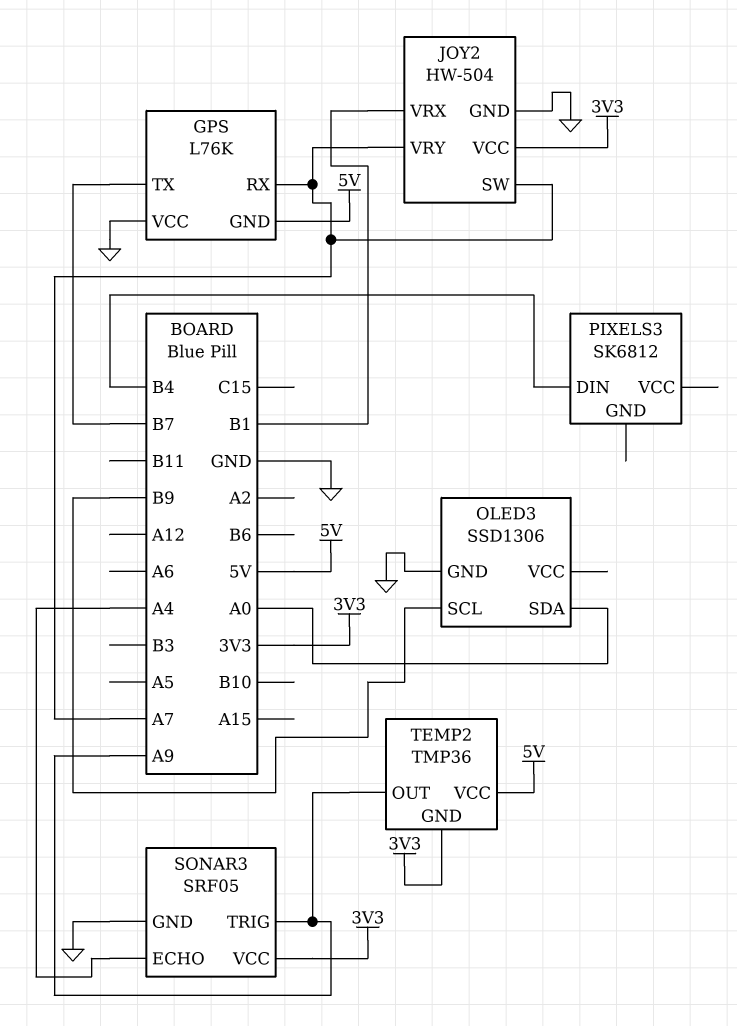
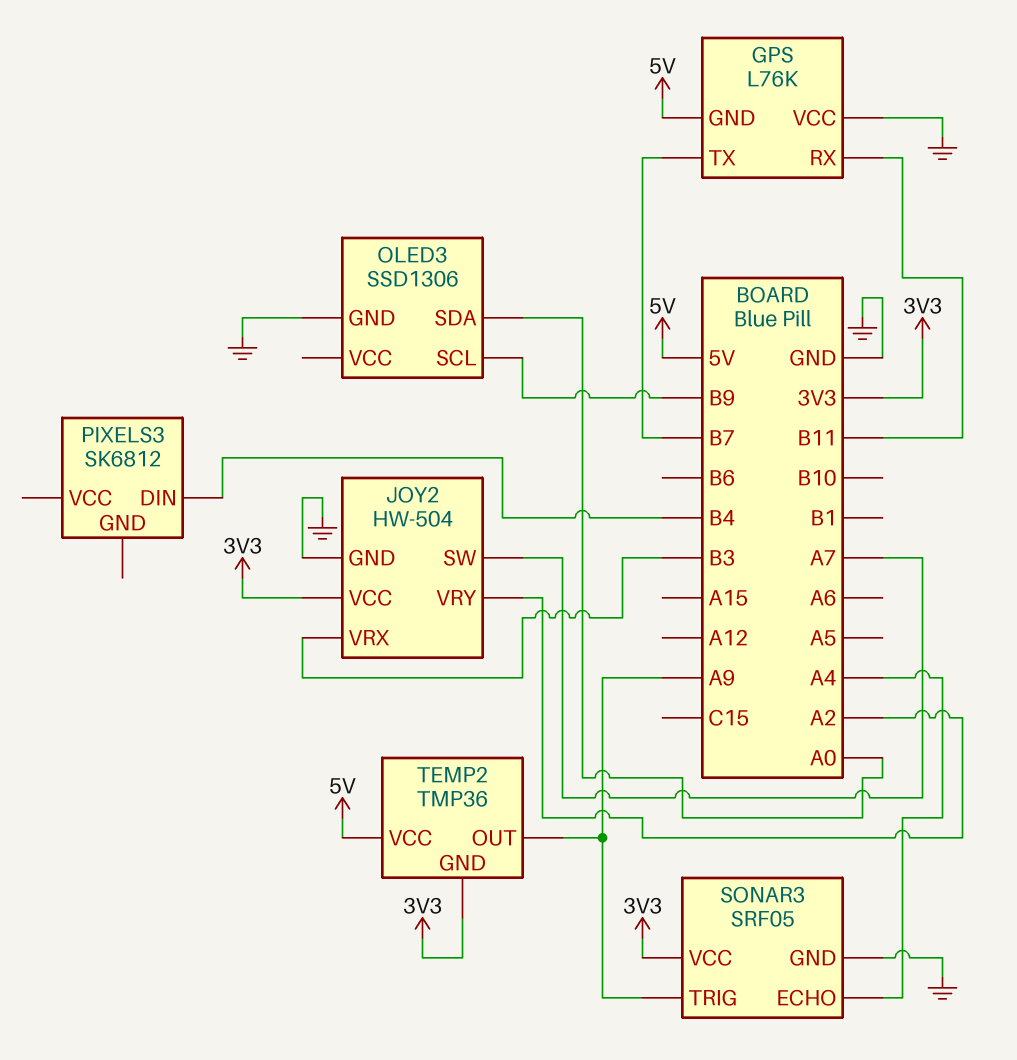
GPS pin RX: A7 -> B11
JOY2 pin VRX: B1 -> B3
JOY2 pin VRY: A7 -> A2

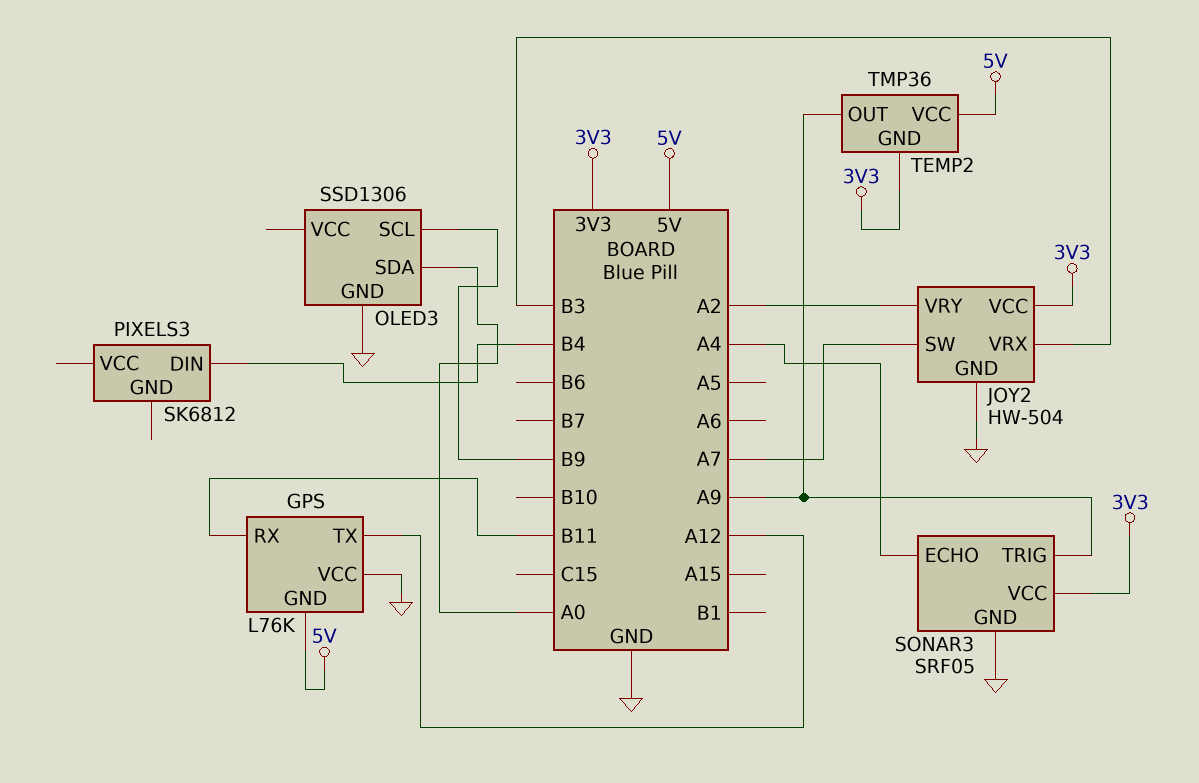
GPS pin TX: B7 -> A12

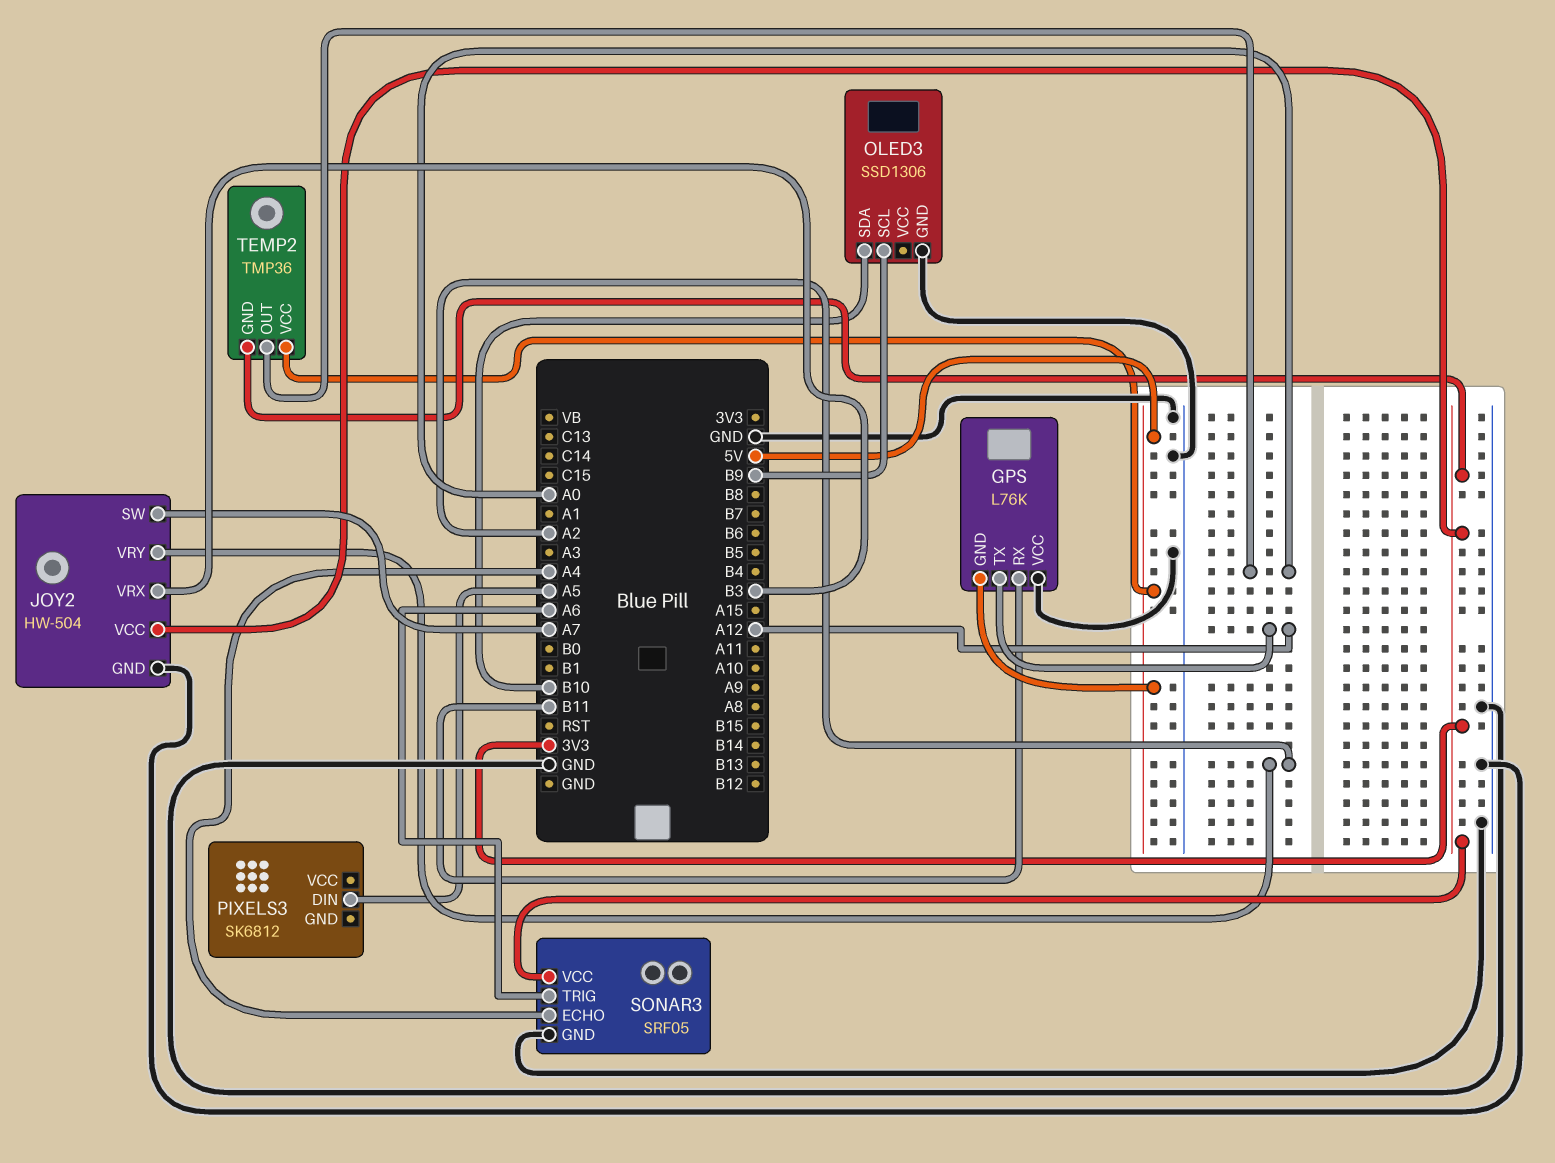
OLED3 pin SDA: A0 -> B10
PIXELS3 pin DIN: B4 -> A5
SONAR3 pin TRIG: A9 -> A6
TEMP2 pin OUT: A9 -> A0

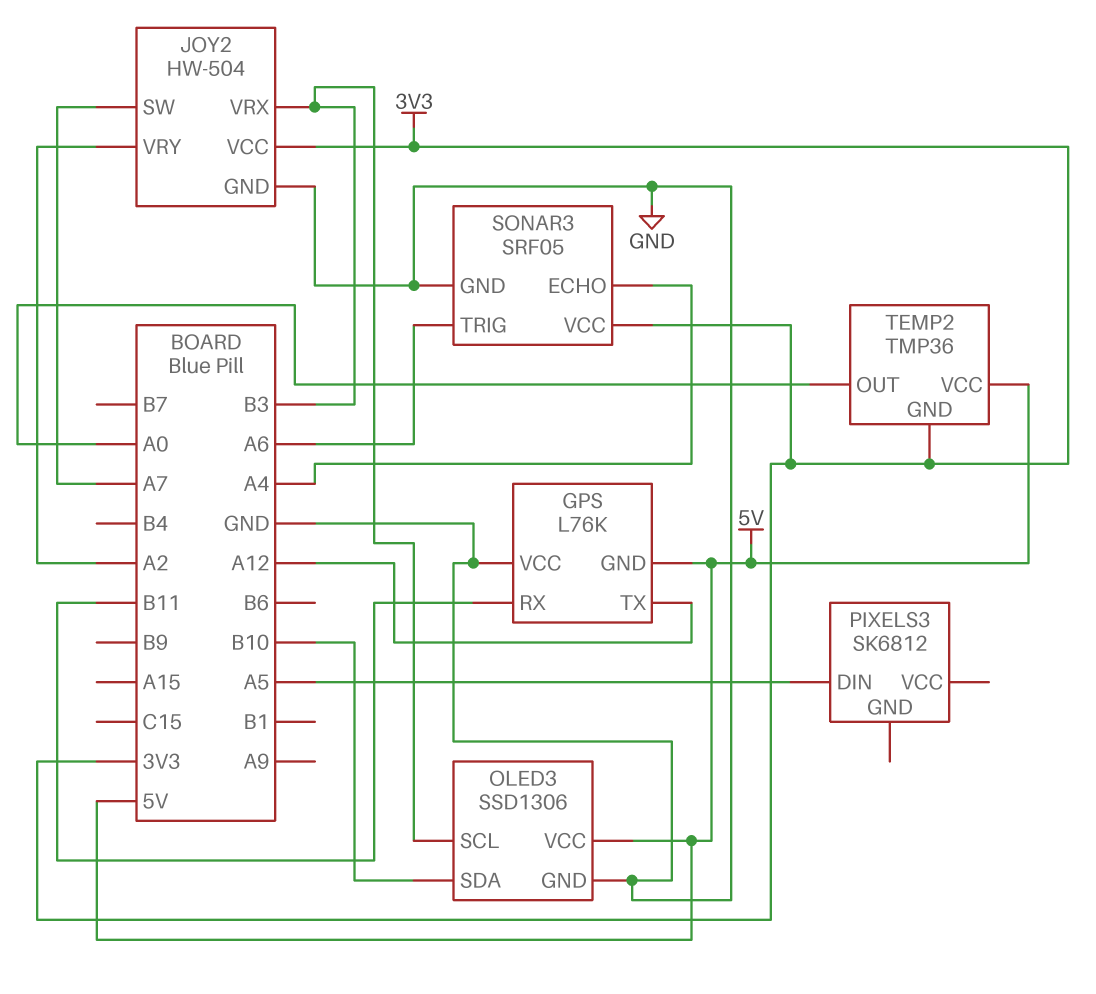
OLED3 pin SCL: B9 -> B3
OLED3 pin VCC: none -> 5V

